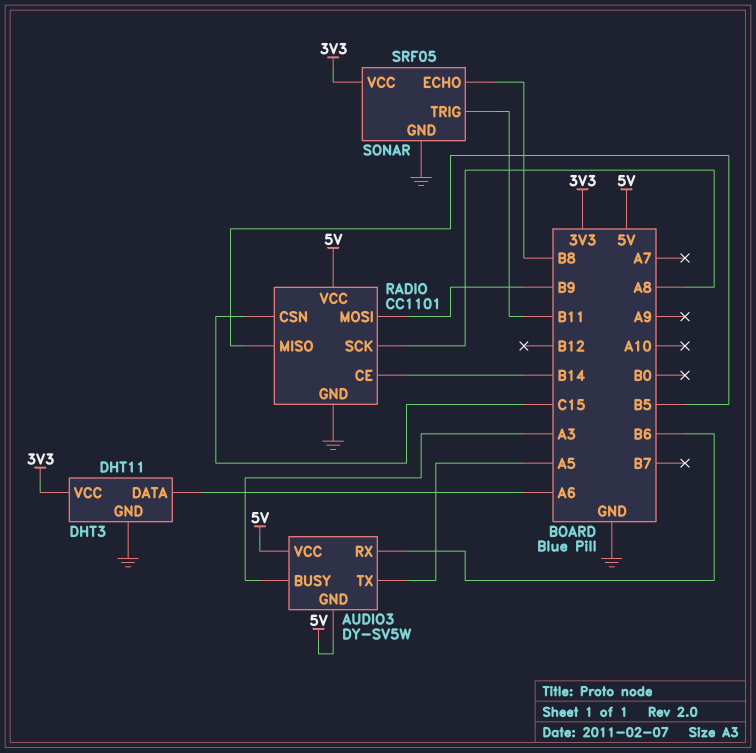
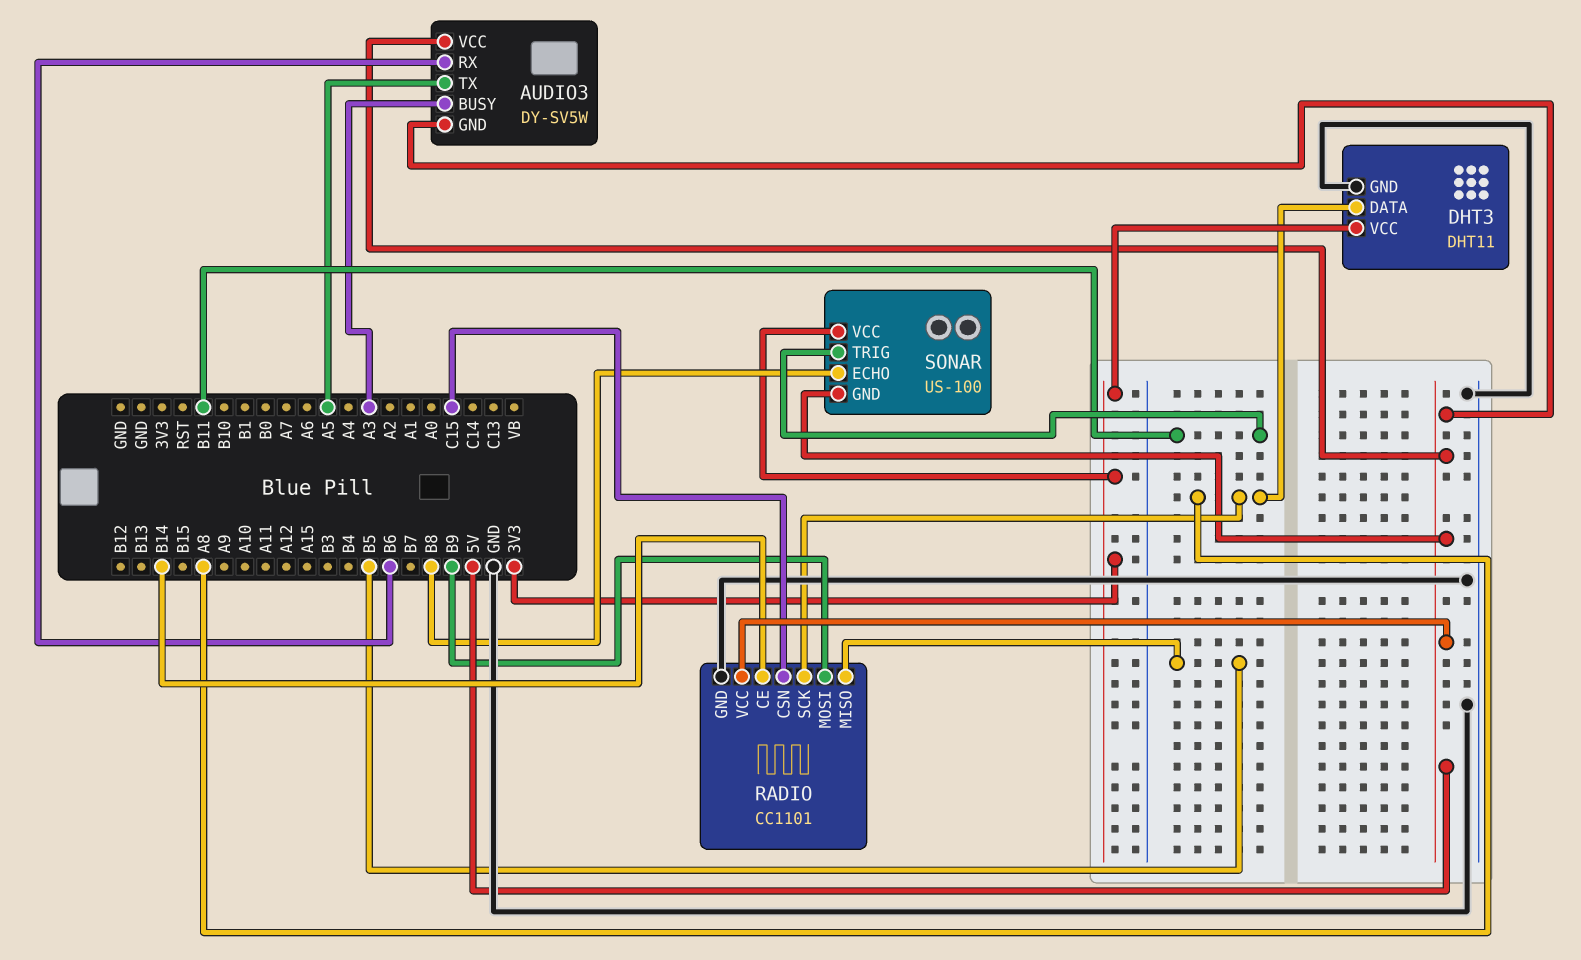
DHT3 pin DATA: A6 -> A8
SONAR: SRF05 -> US-100
SONAR pin GND: GND -> 5V

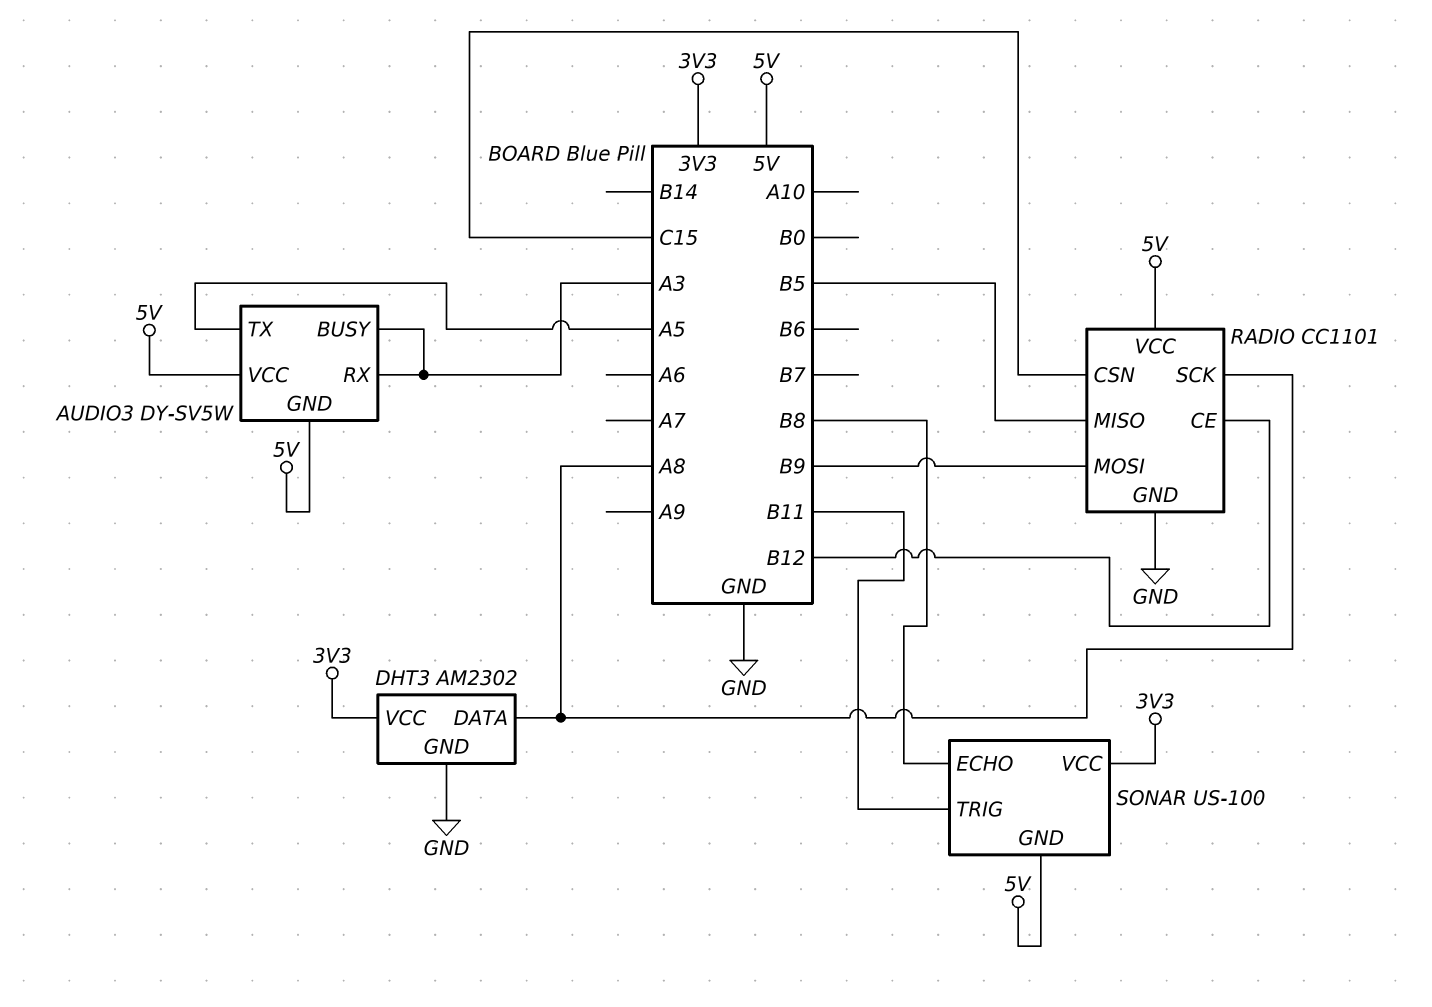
AUDIO3 pin RX: B6 -> A3
DHT3: DHT11 -> AM2302
RADIO pin CE: B14 -> B12

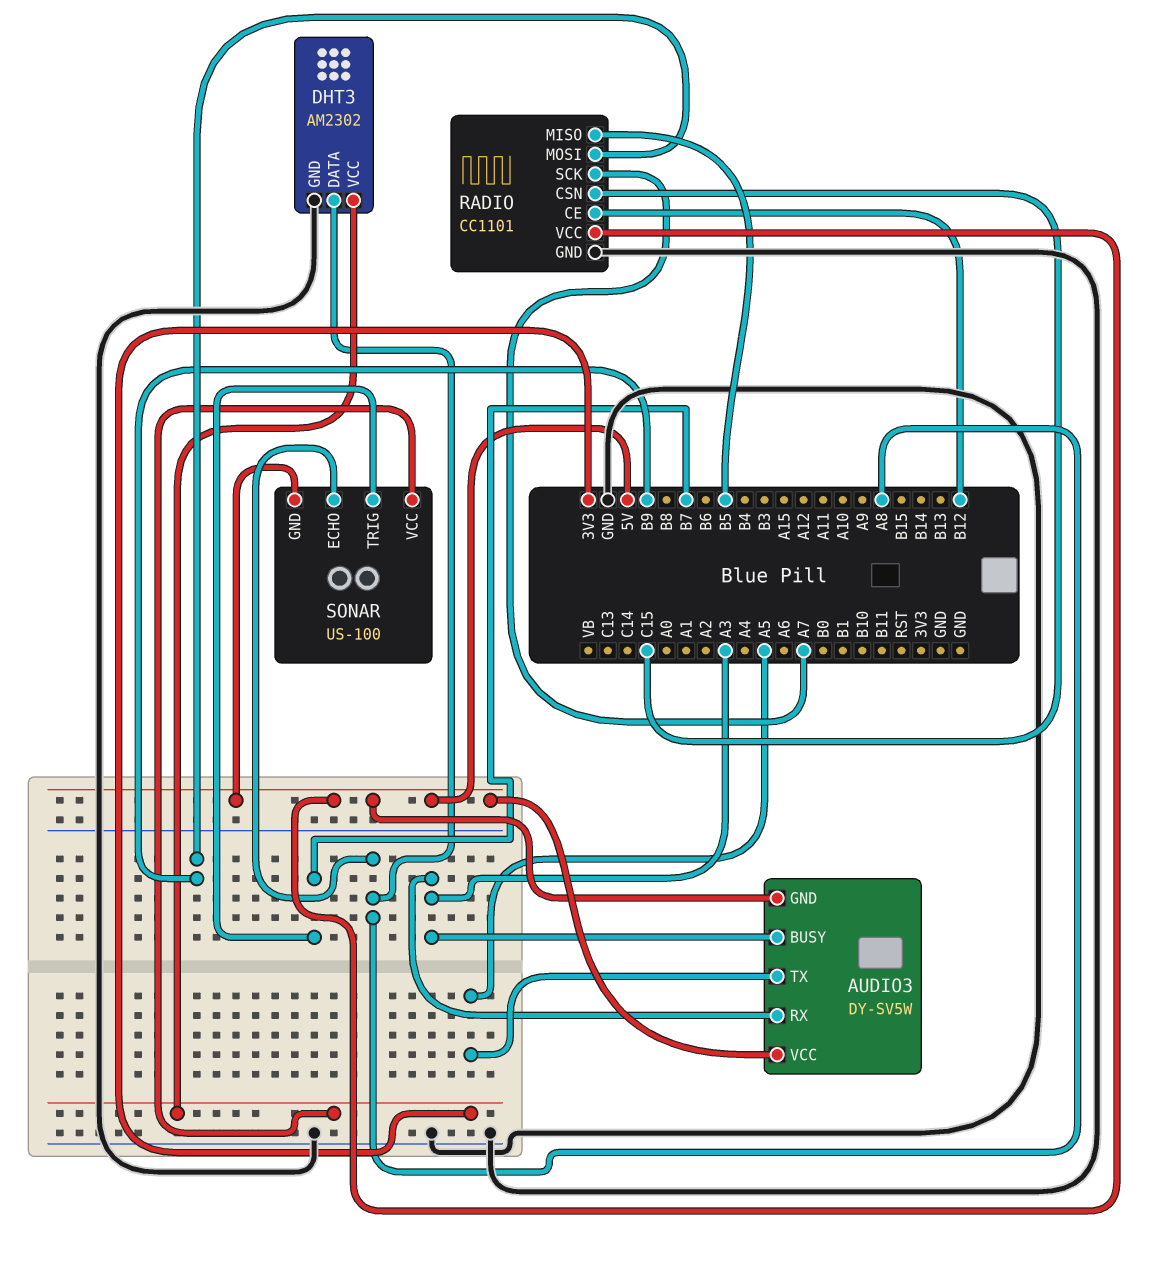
RADIO pin SCK: A8 -> A7
SONAR pin ECHO: B8 -> A8
SONAR pin TRIG: B11 -> B7

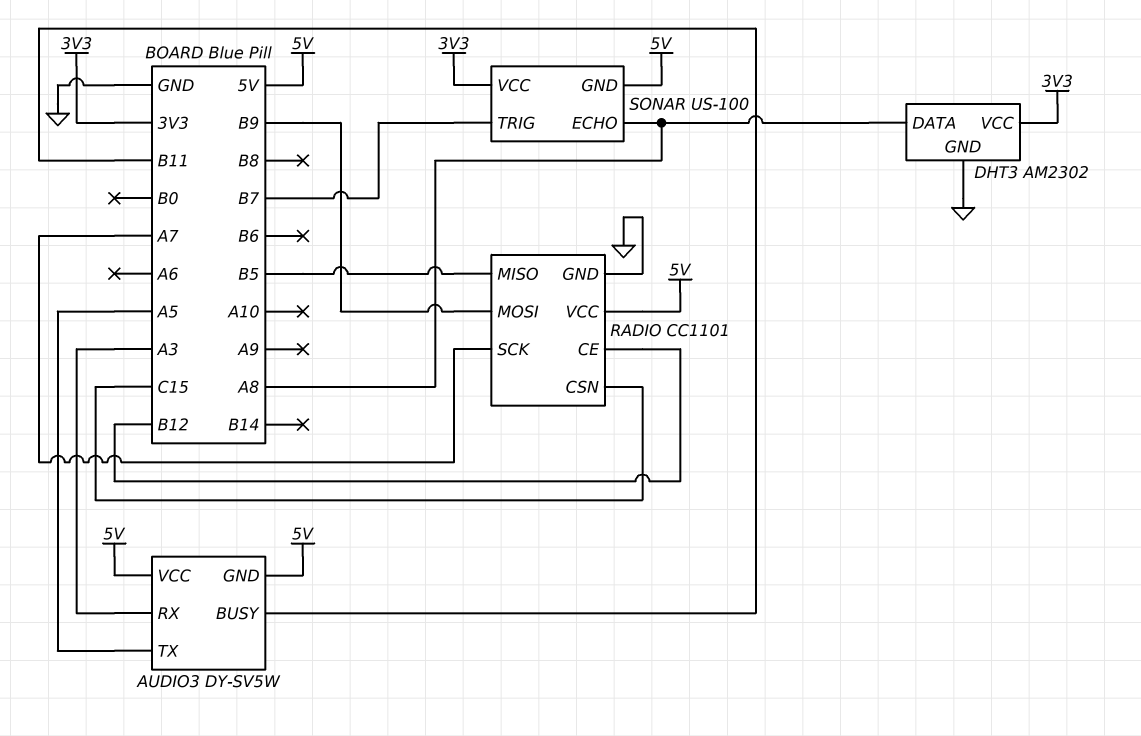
AUDIO3 pin BUSY: A3 -> B11

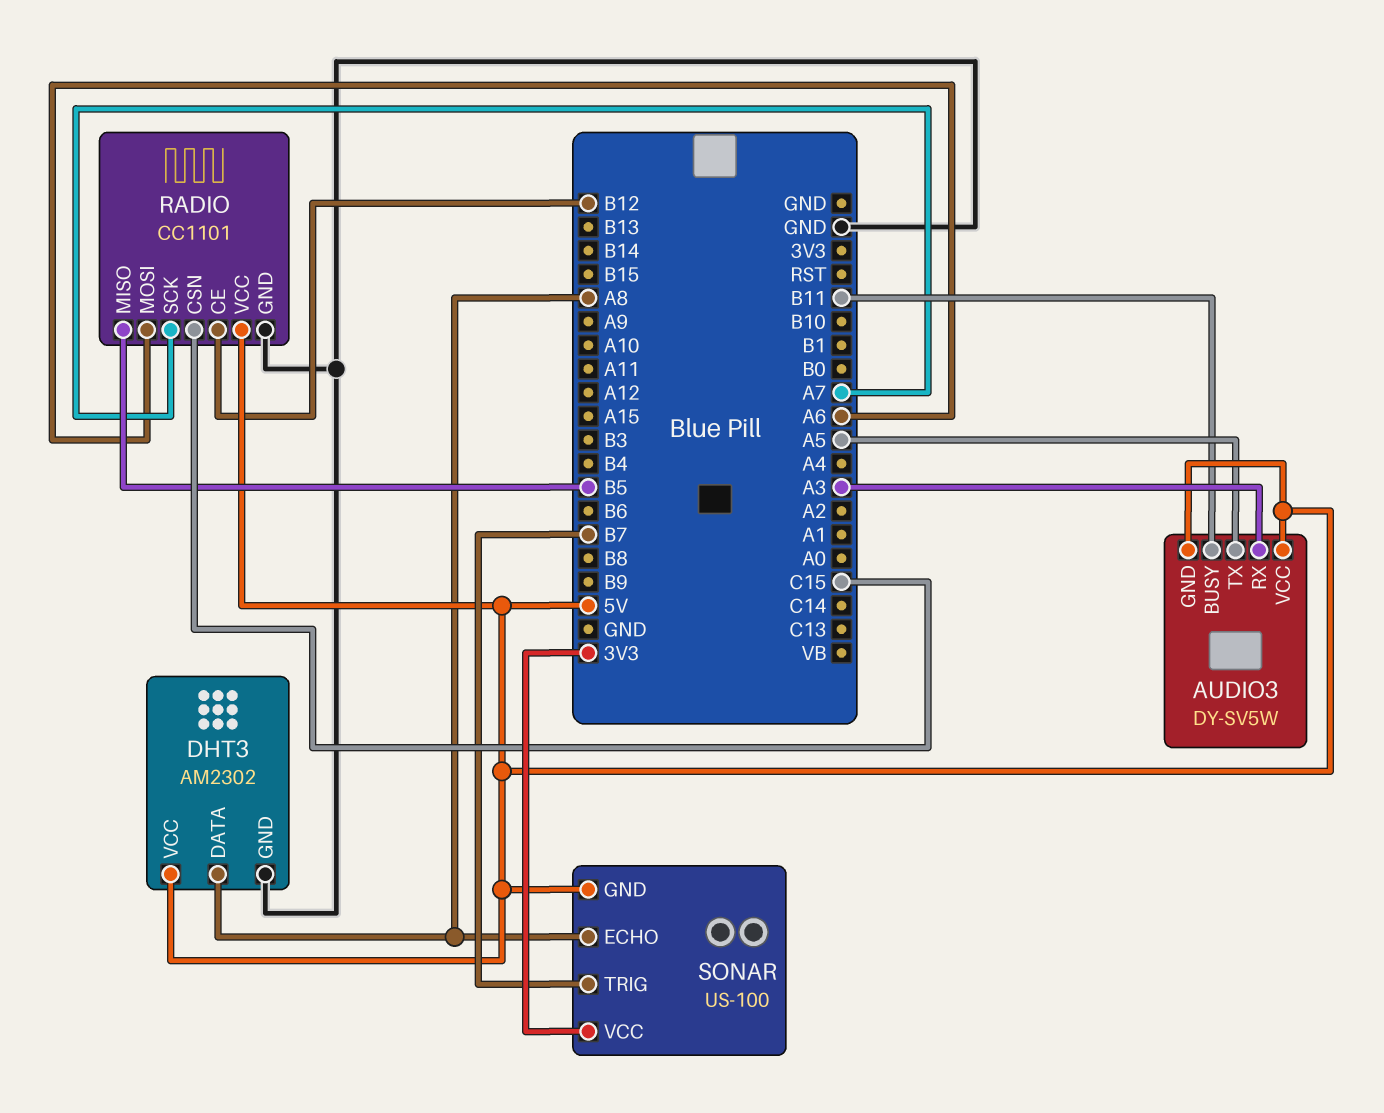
DHT3 pin VCC: 3V3 -> 5V
RADIO pin MOSI: B9 -> A6

